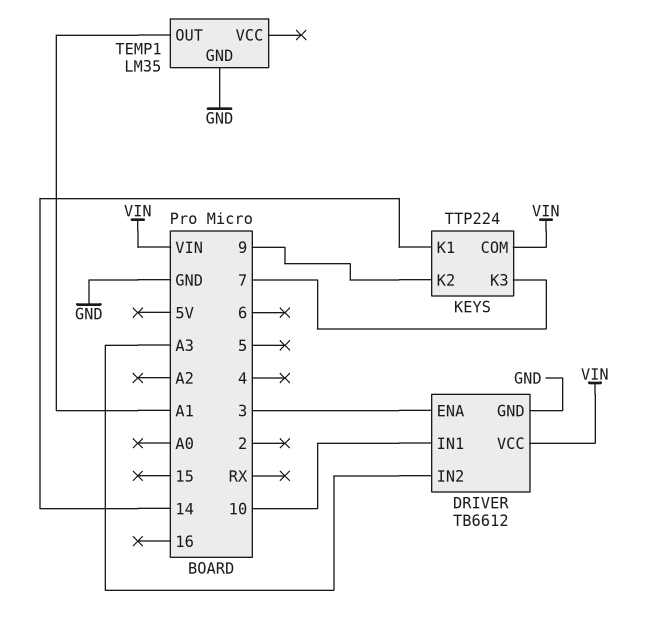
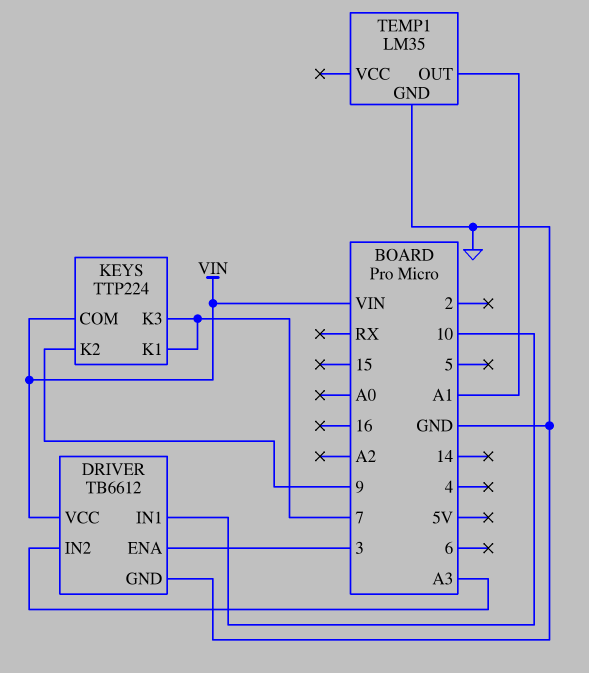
KEYS pin K1: 14 -> 7

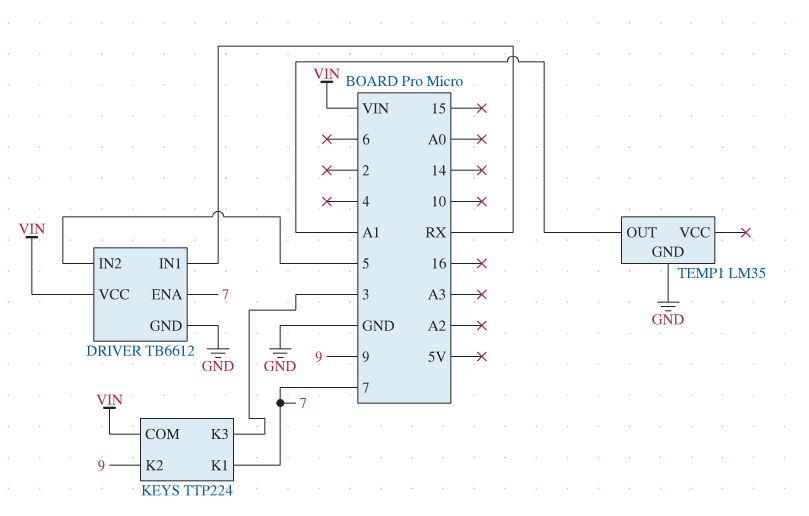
DRIVER pin ENA: 3 -> 7
DRIVER pin IN1: 10 -> RX
DRIVER pin IN2: A3 -> 5
KEYS pin K3: 7 -> 3

